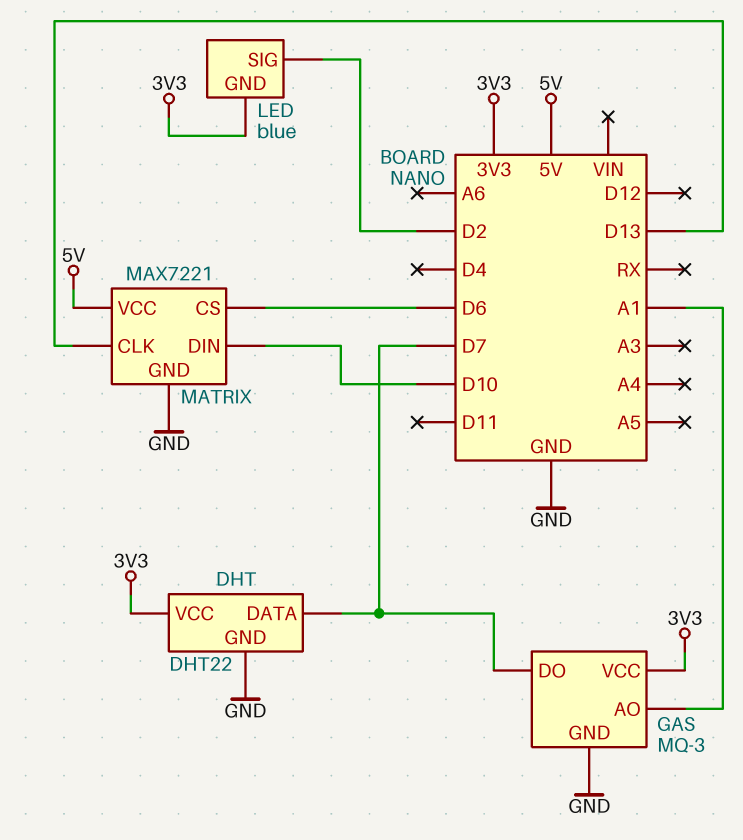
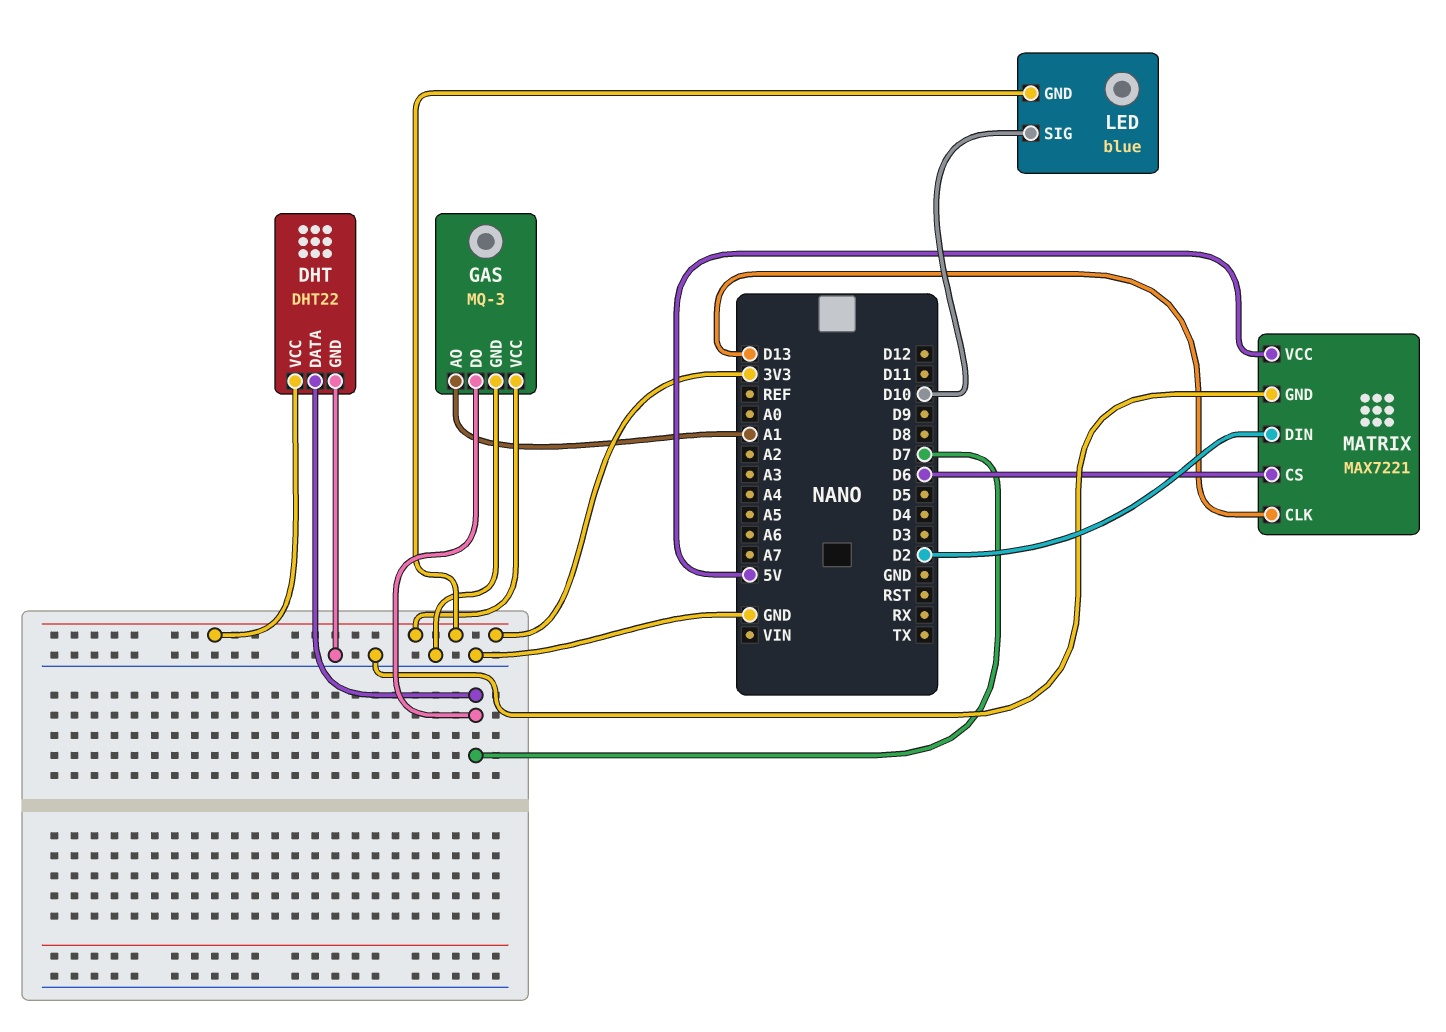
LED pin SIG: D2 -> D10
MATRIX pin DIN: D10 -> D2

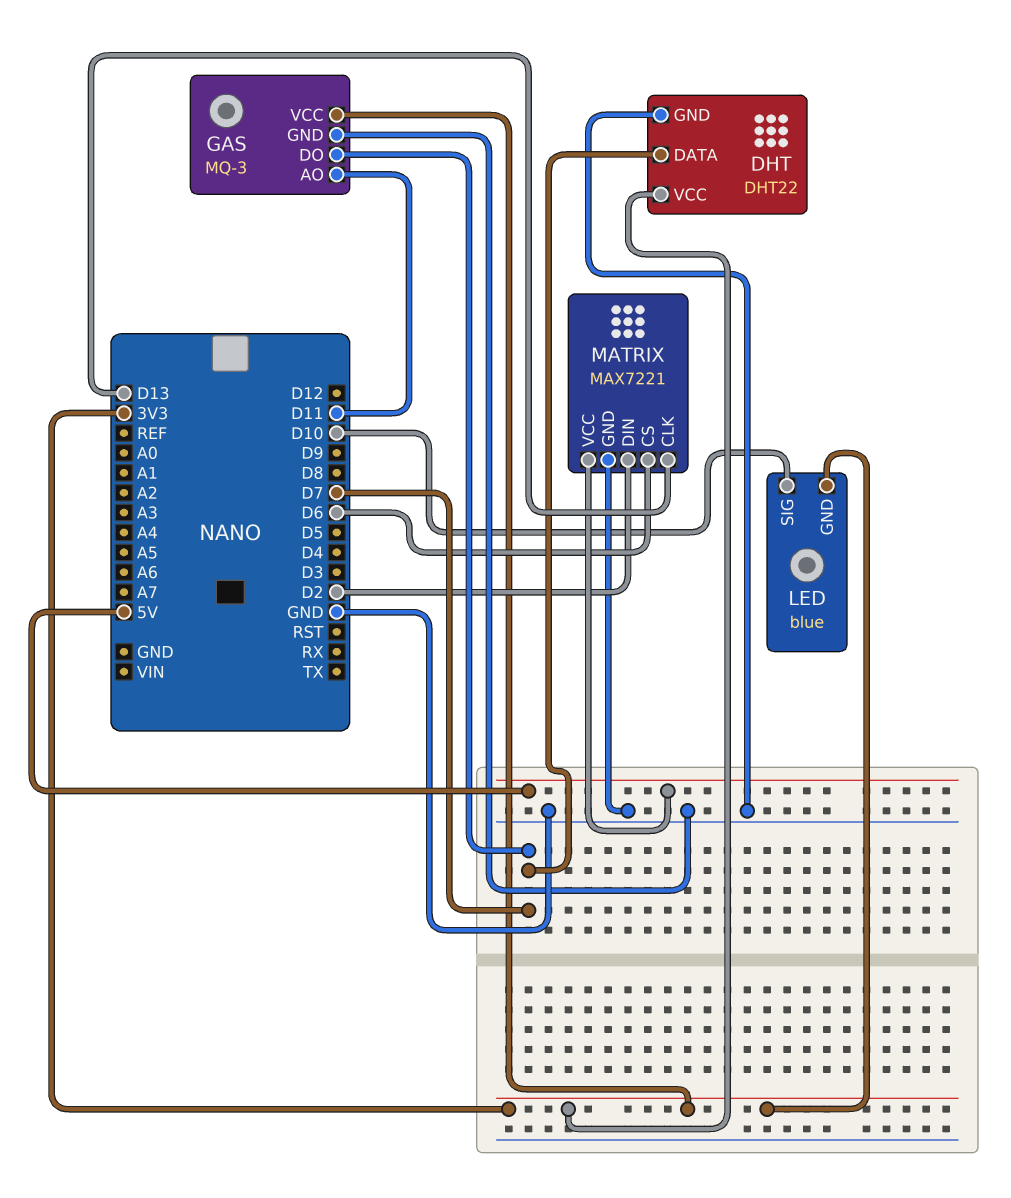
GAS pin AO: A1 -> D11

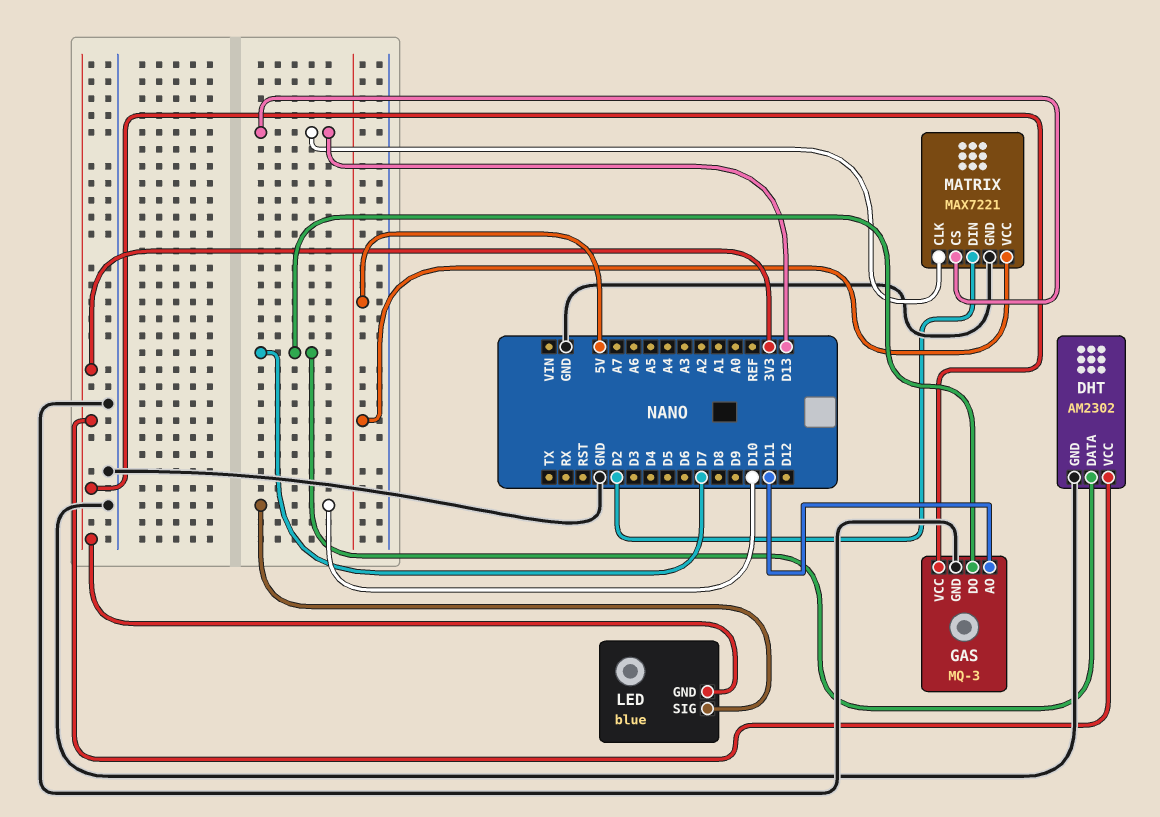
DHT: DHT22 -> AM2302
MATRIX pin CS: D6 -> D13

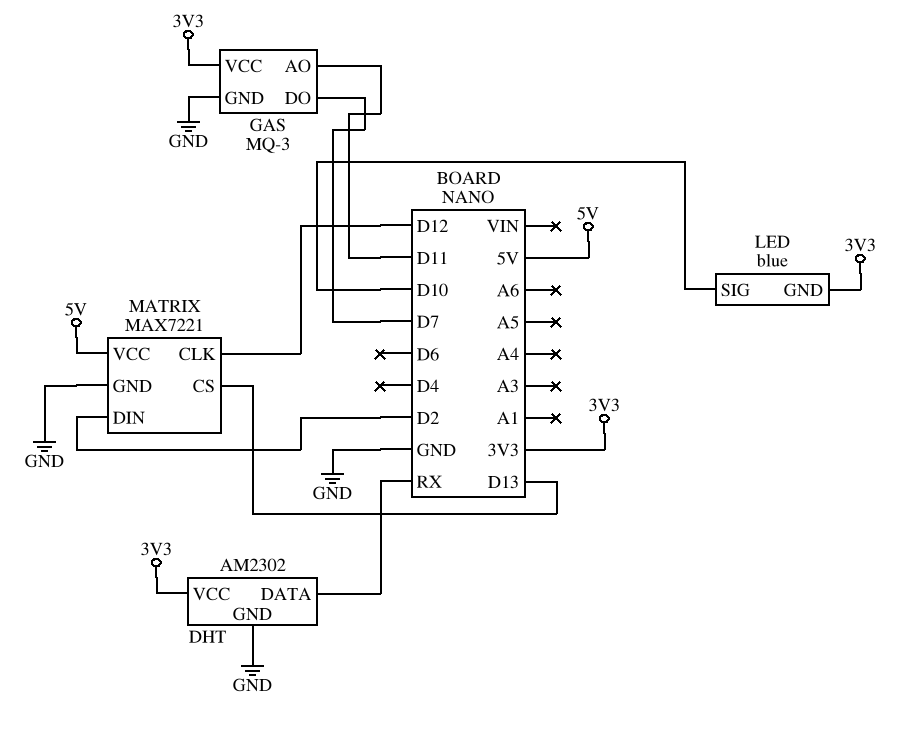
DHT pin DATA: D7 -> RX
MATRIX pin CLK: D13 -> D12

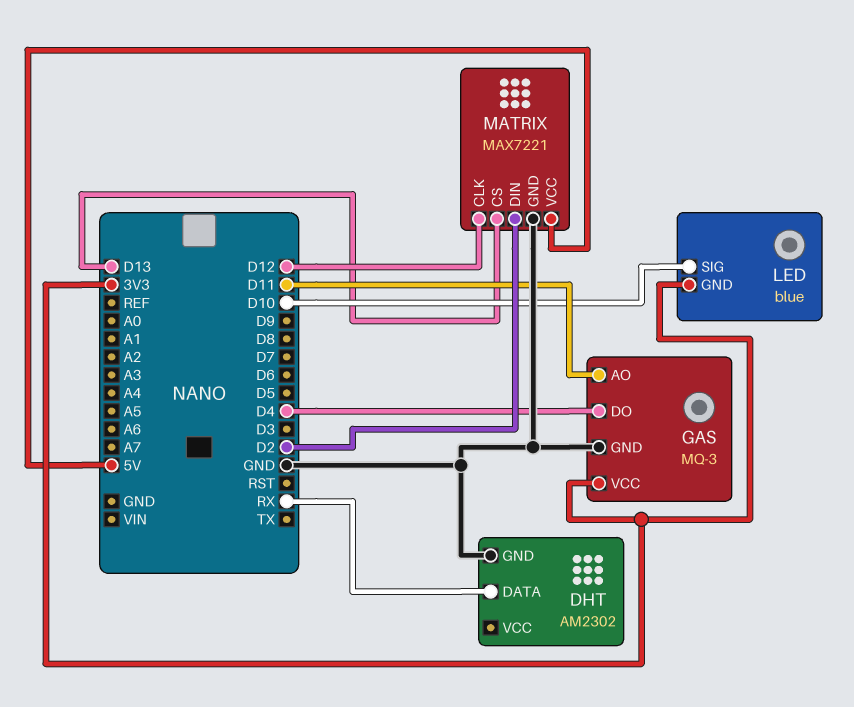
DHT pin VCC: 3V3 -> none
GAS pin DO: D7 -> D4

